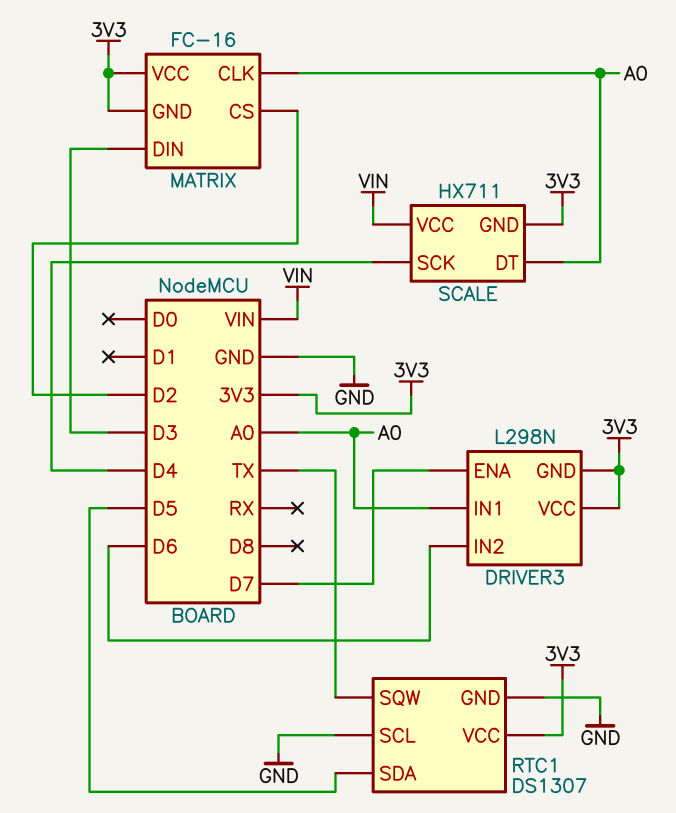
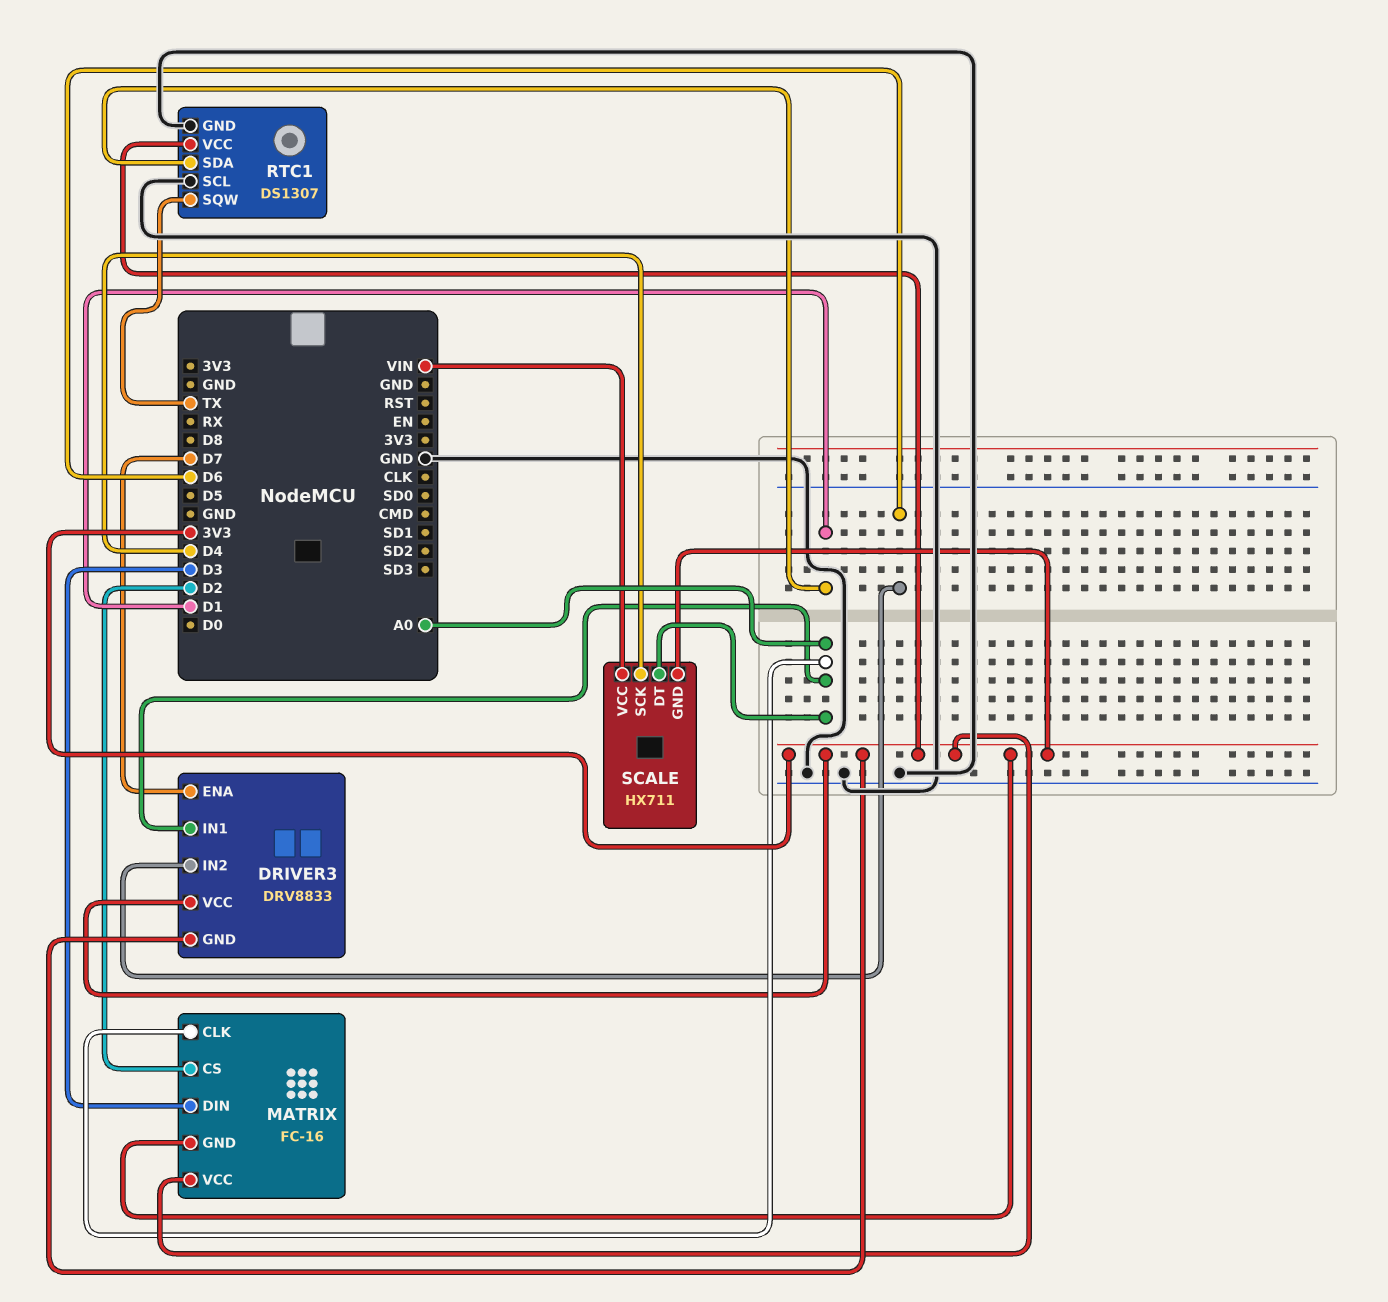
DRIVER3: L298N -> DRV8833
RTC1 pin SDA: D5 -> D1

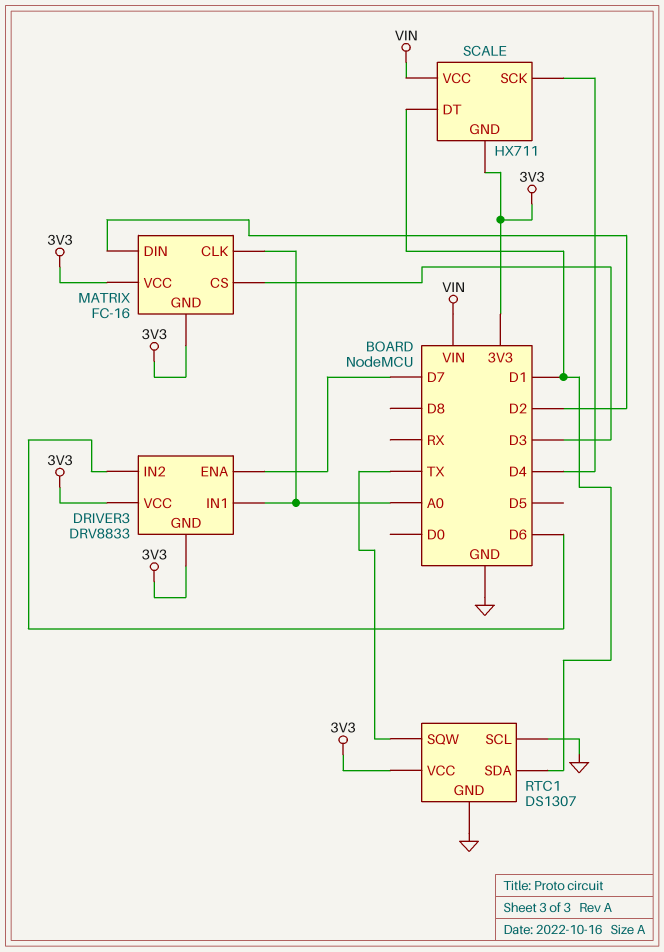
MATRIX pin CS: D2 -> D3
MATRIX pin DIN: D3 -> D2
SCALE pin DT: A0 -> D1

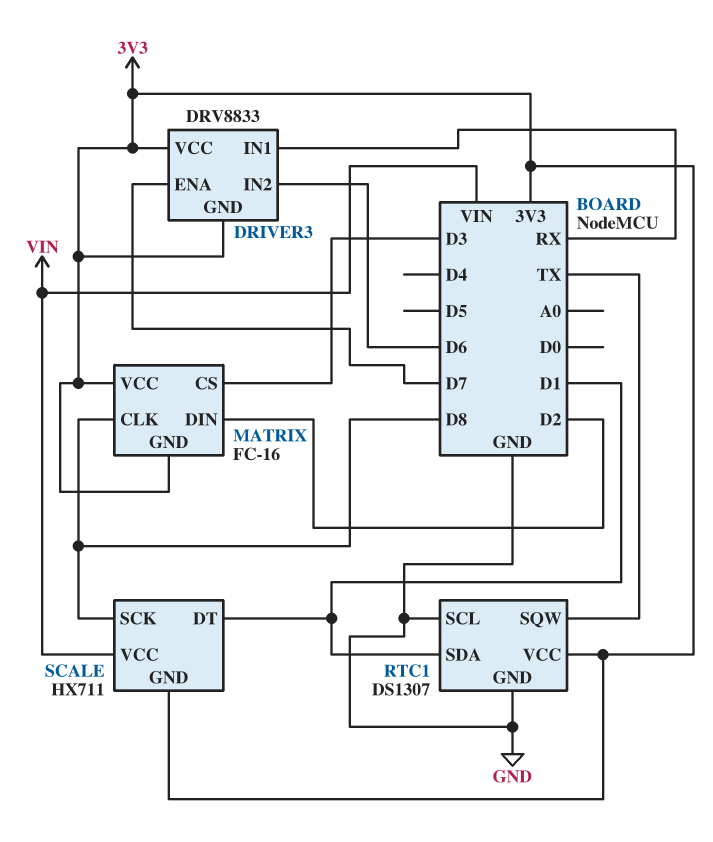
DRIVER3 pin IN1: A0 -> RX
MATRIX pin CLK: A0 -> D8
SCALE pin SCK: D4 -> D8

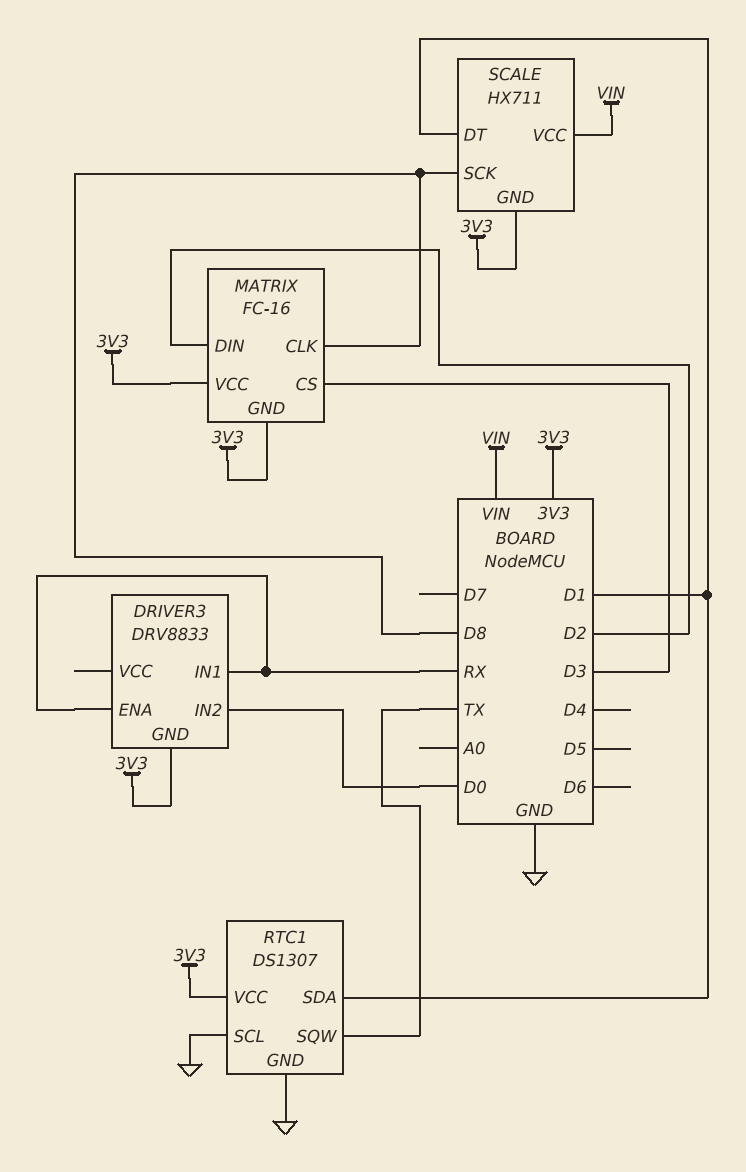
DRIVER3 pin ENA: D7 -> RX
DRIVER3 pin IN2: D6 -> D0
DRIVER3 pin VCC: 3V3 -> none

